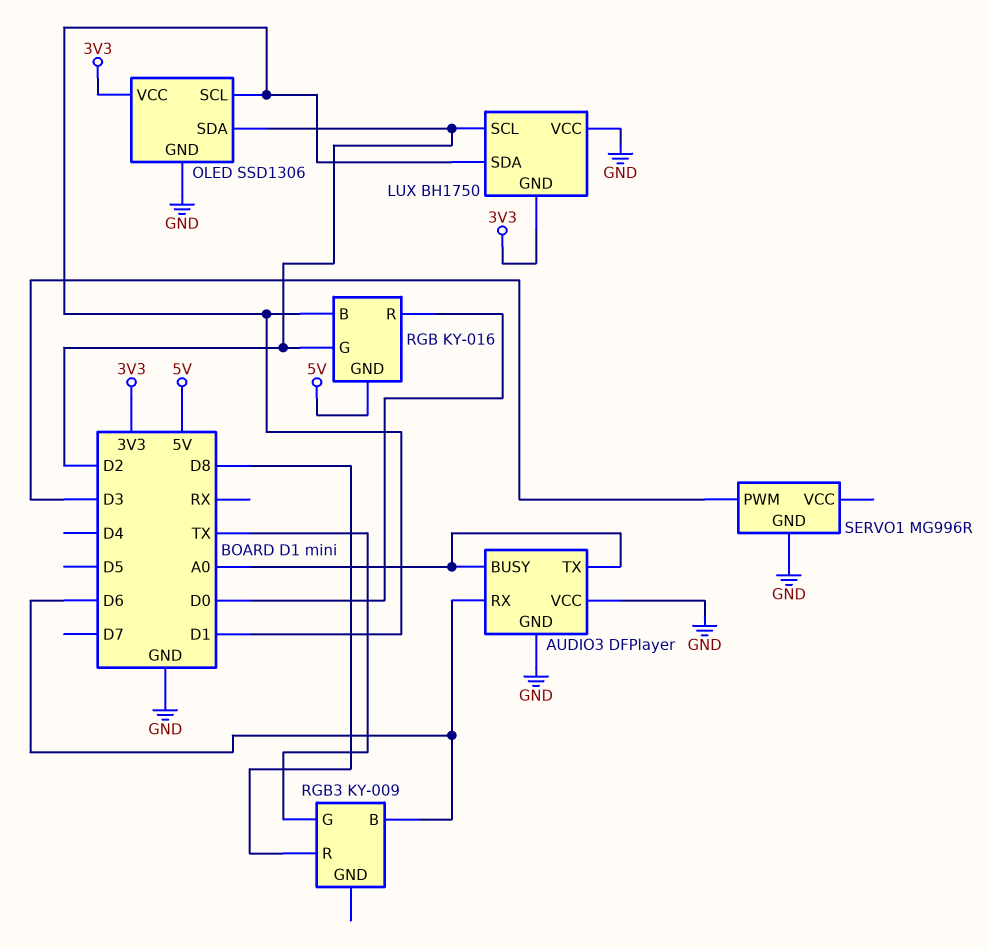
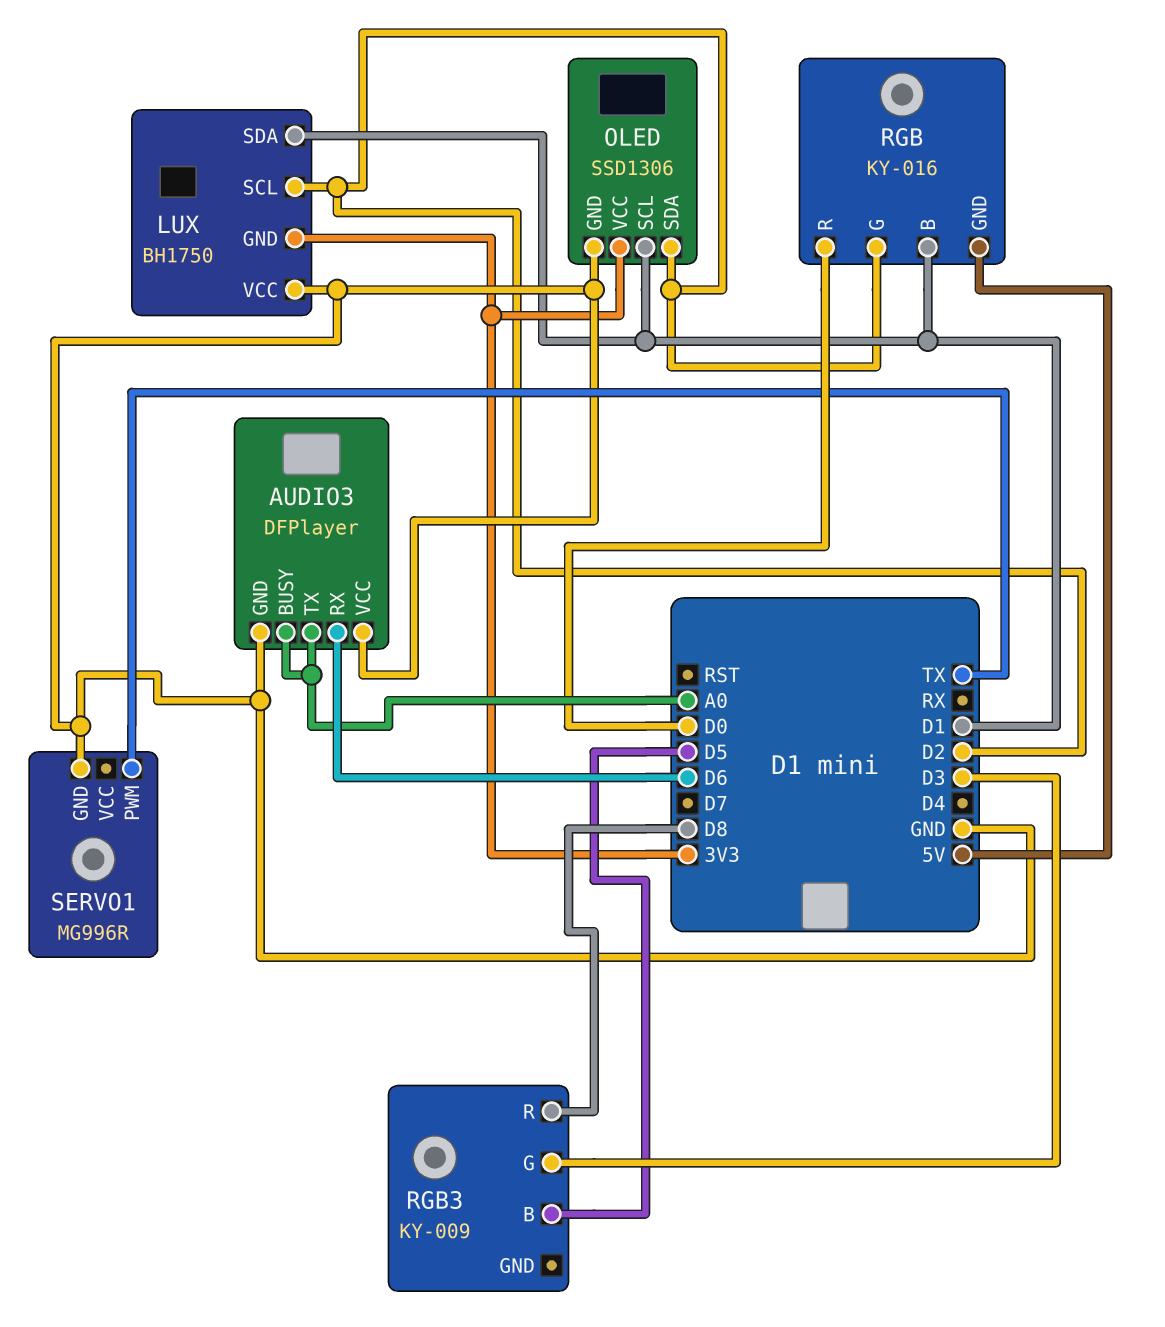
RGB3 pin B: D6 -> D5
RGB3 pin G: TX -> D3
SERVO1 pin PWM: D3 -> TX

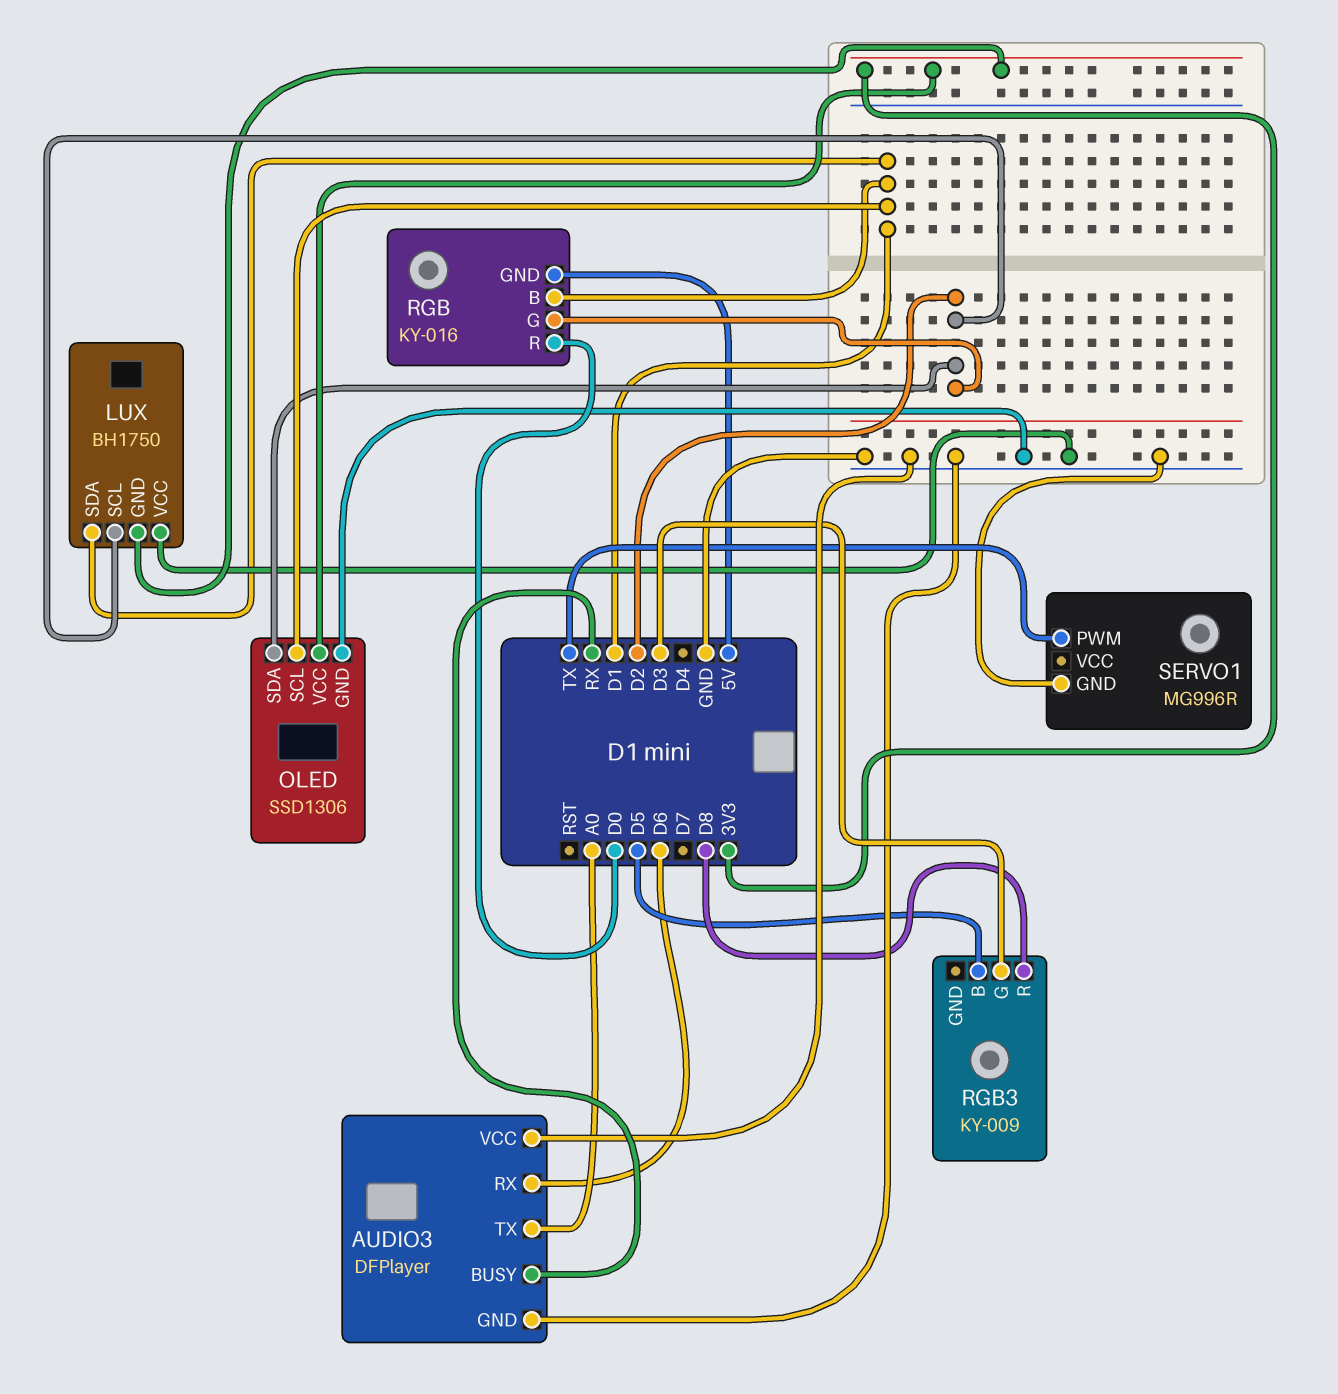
AUDIO3 pin BUSY: A0 -> RX

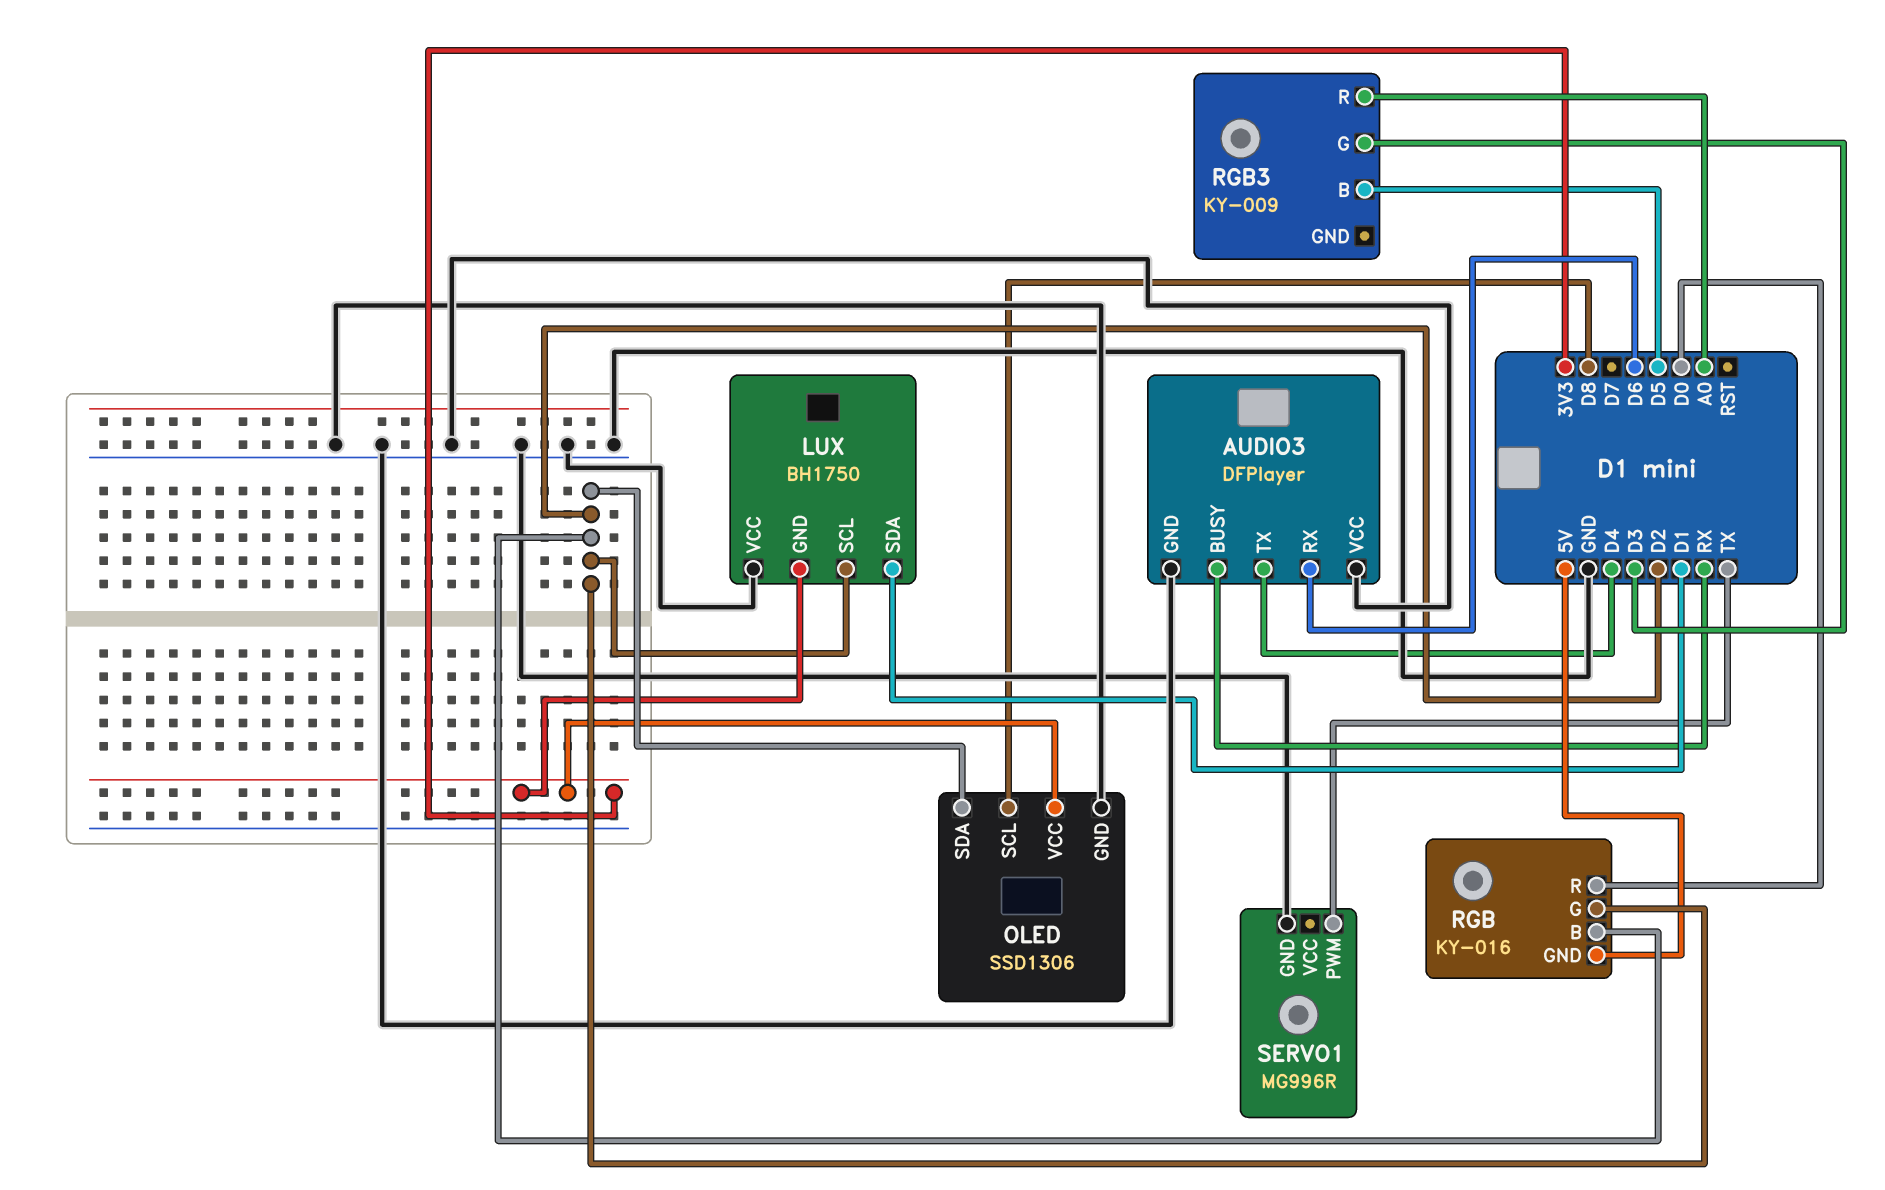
AUDIO3 pin TX: A0 -> D4
OLED pin SCL: D1 -> D8
RGB pin B: D1 -> D2
RGB3 pin R: D8 -> A0

